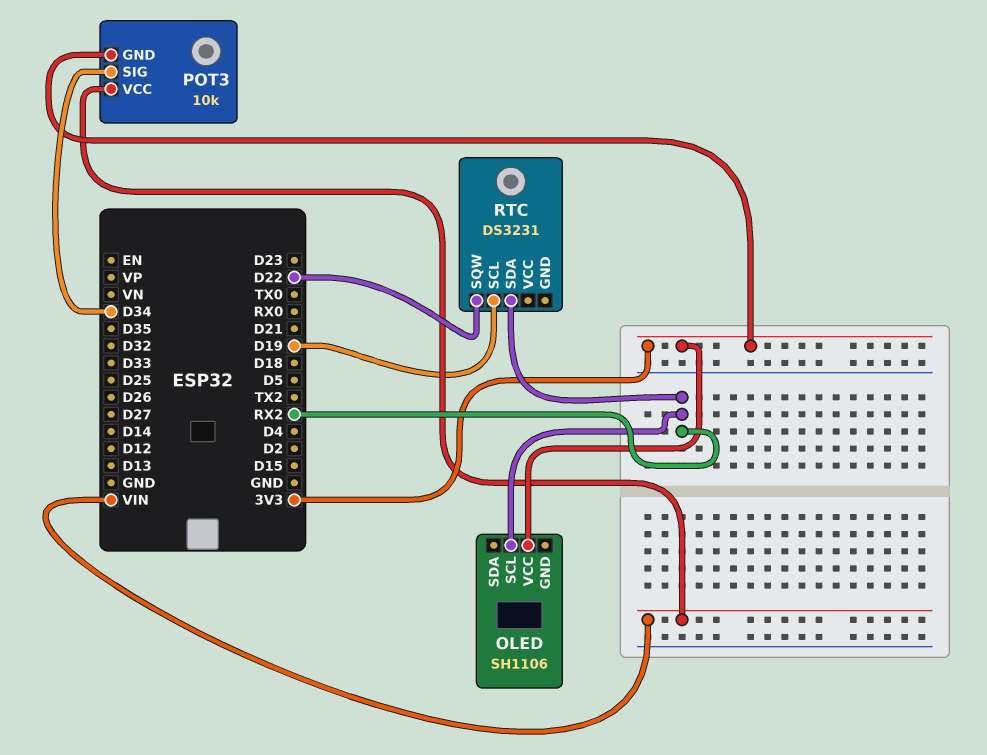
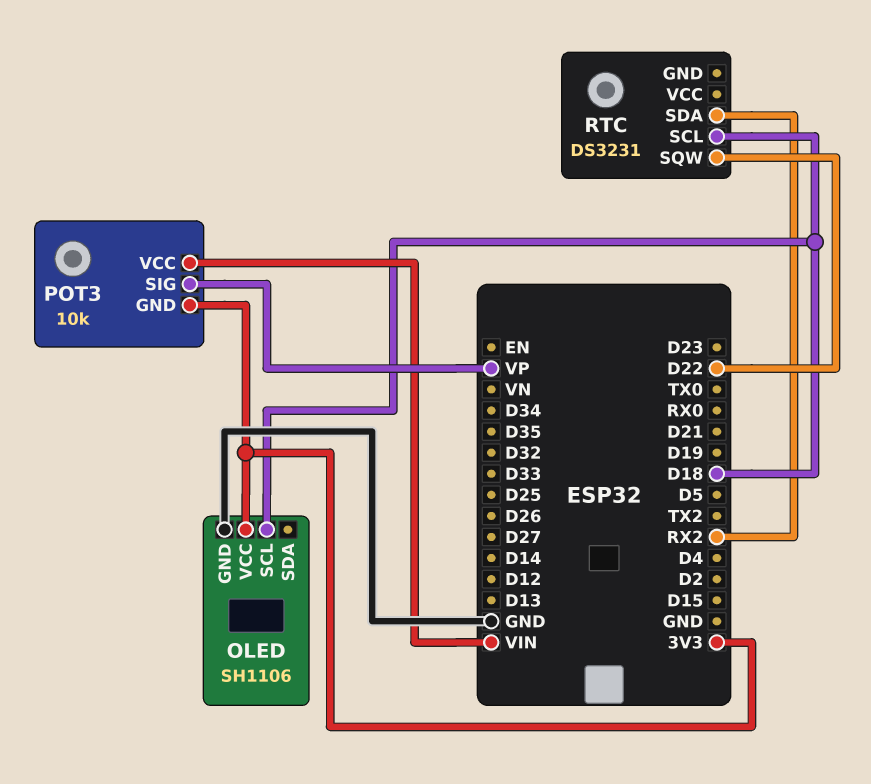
OLED pin GND: none -> GND
OLED pin SCL: RX2 -> D18
POT3 pin SIG: D34 -> VP
RTC pin SCL: D19 -> D18

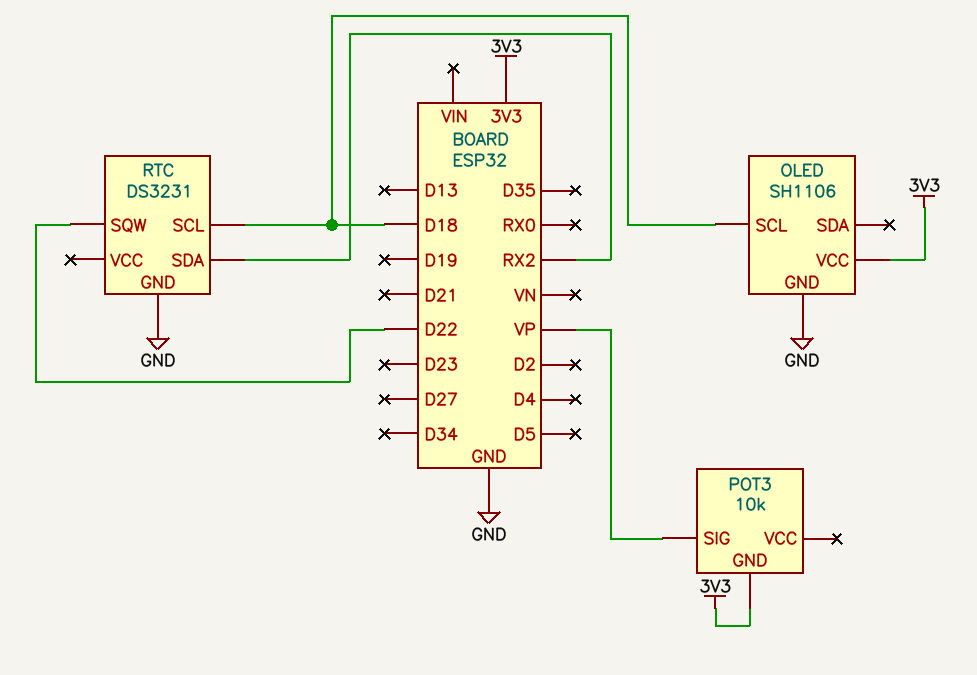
POT3 pin VCC: VIN -> none
RTC pin GND: none -> GND

